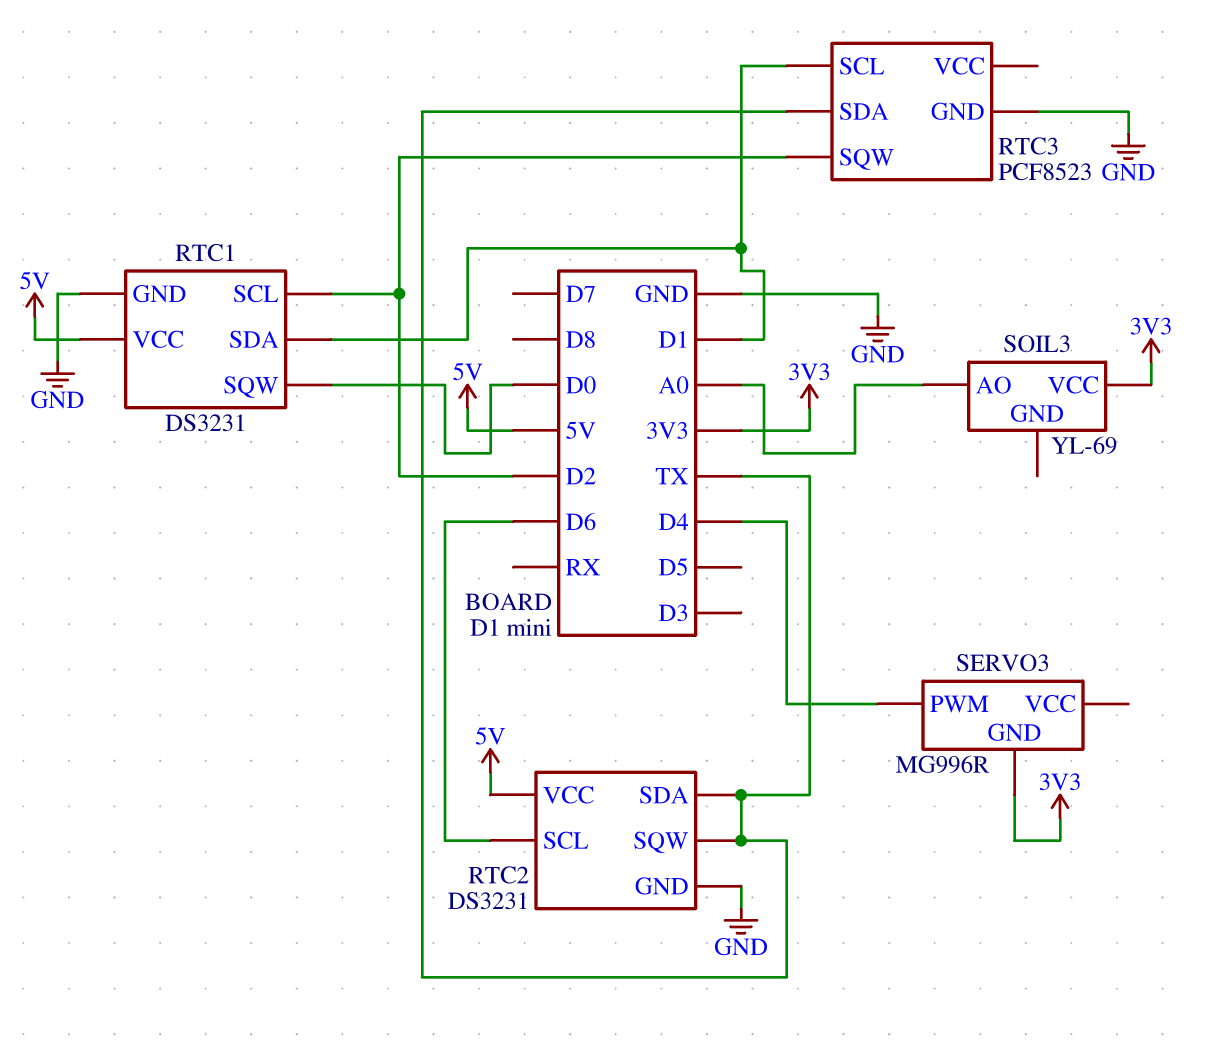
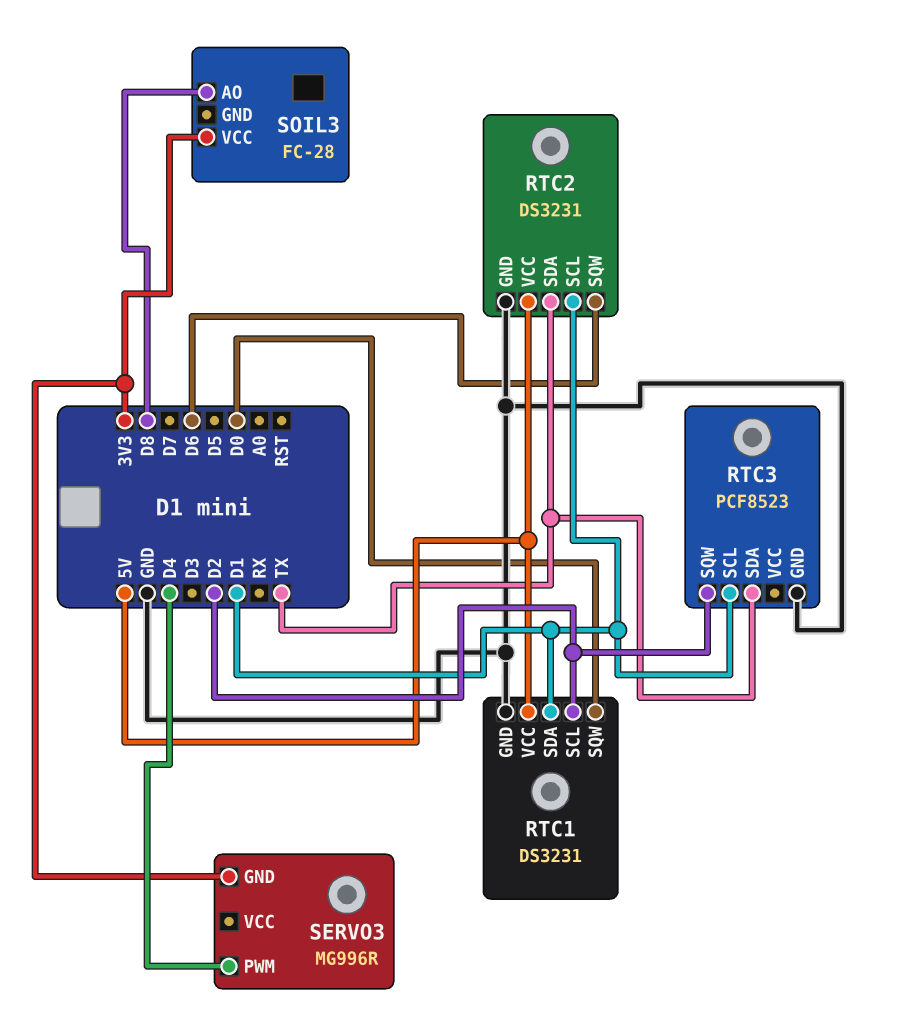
RTC2 pin SCL: D6 -> D1
RTC2 pin SQW: TX -> D6
SOIL3: YL-69 -> FC-28
SOIL3 pin AO: A0 -> D8

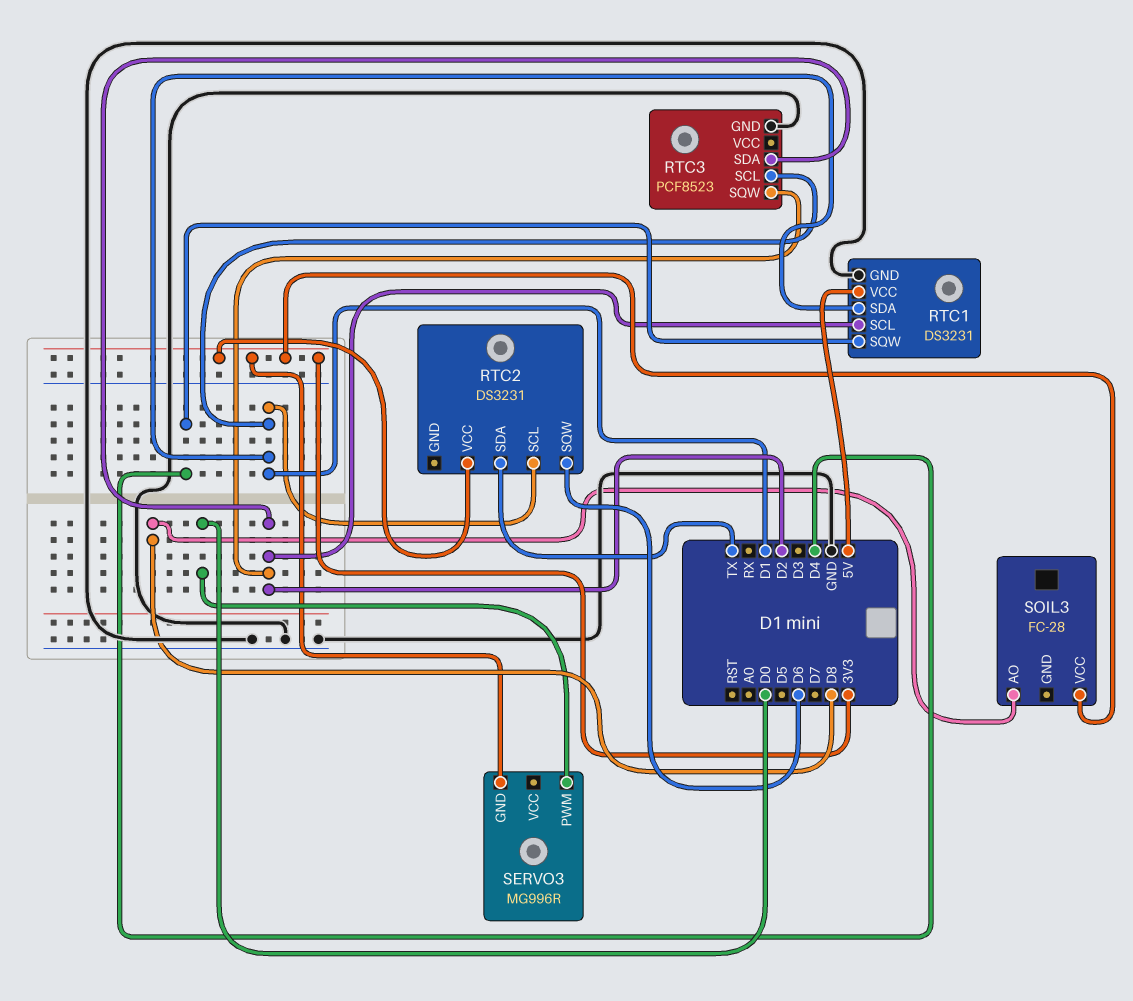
RTC1 pin SQW: D0 -> D4
RTC2 pin GND: GND -> none
RTC2 pin VCC: 5V -> 3V3
RTC3 pin SDA: TX -> D2
SERVO3 pin PWM: D4 -> D0

